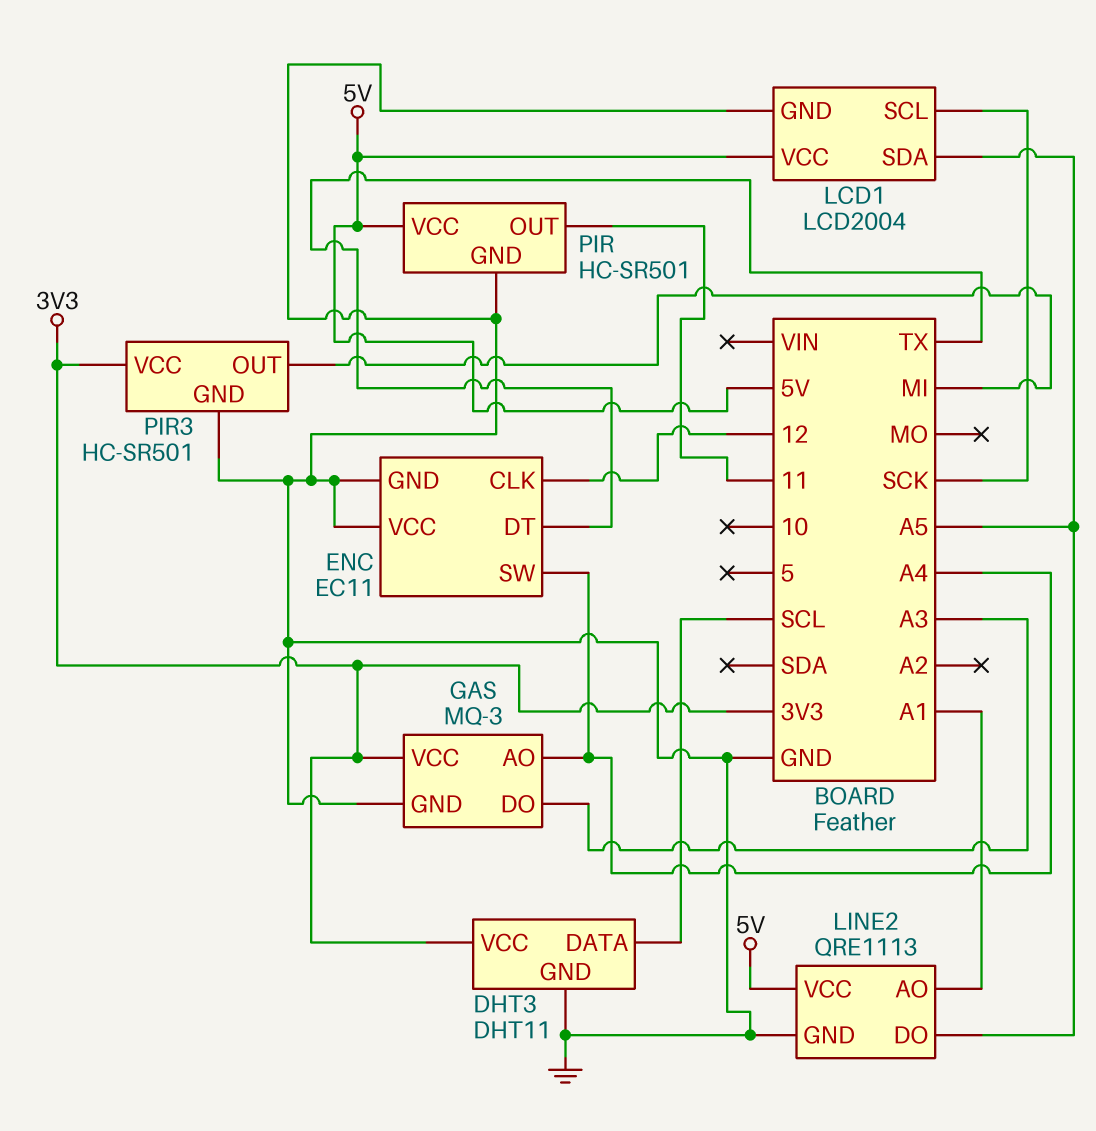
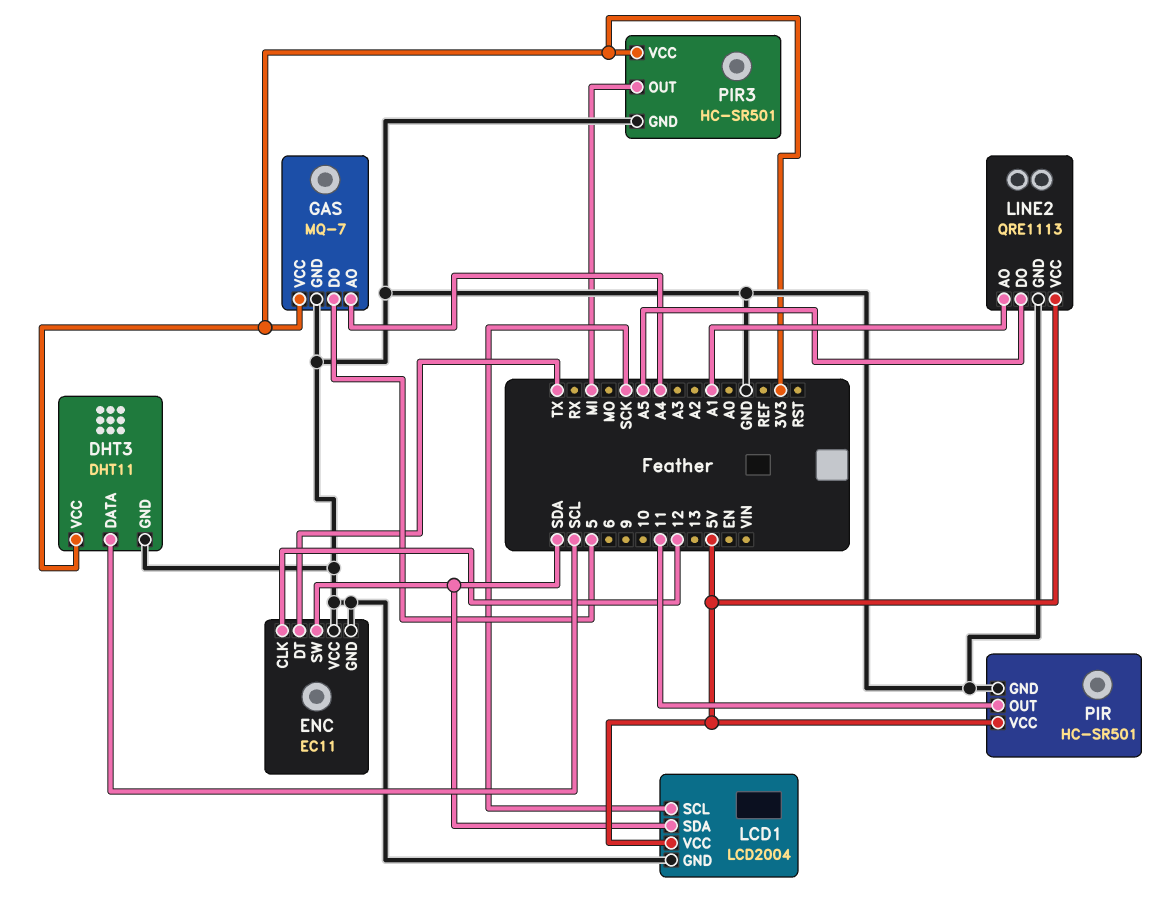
ENC pin SW: A4 -> SDA
GAS: MQ-3 -> MQ-7
GAS pin DO: A3 -> 5
LCD1 pin SDA: A5 -> SDA

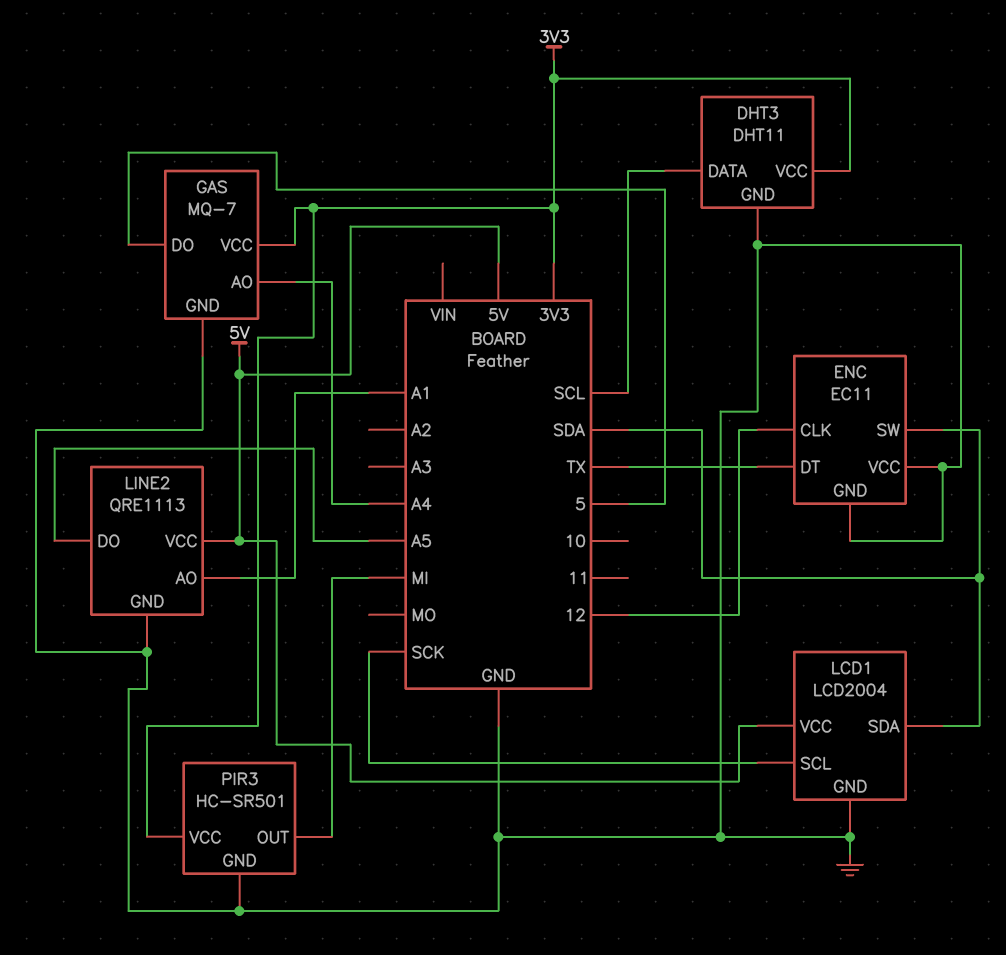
PIR: HC-SR501 -> none
PIR pin GND: GND -> none
PIR pin OUT: 11 -> none
PIR pin VCC: 5V -> none

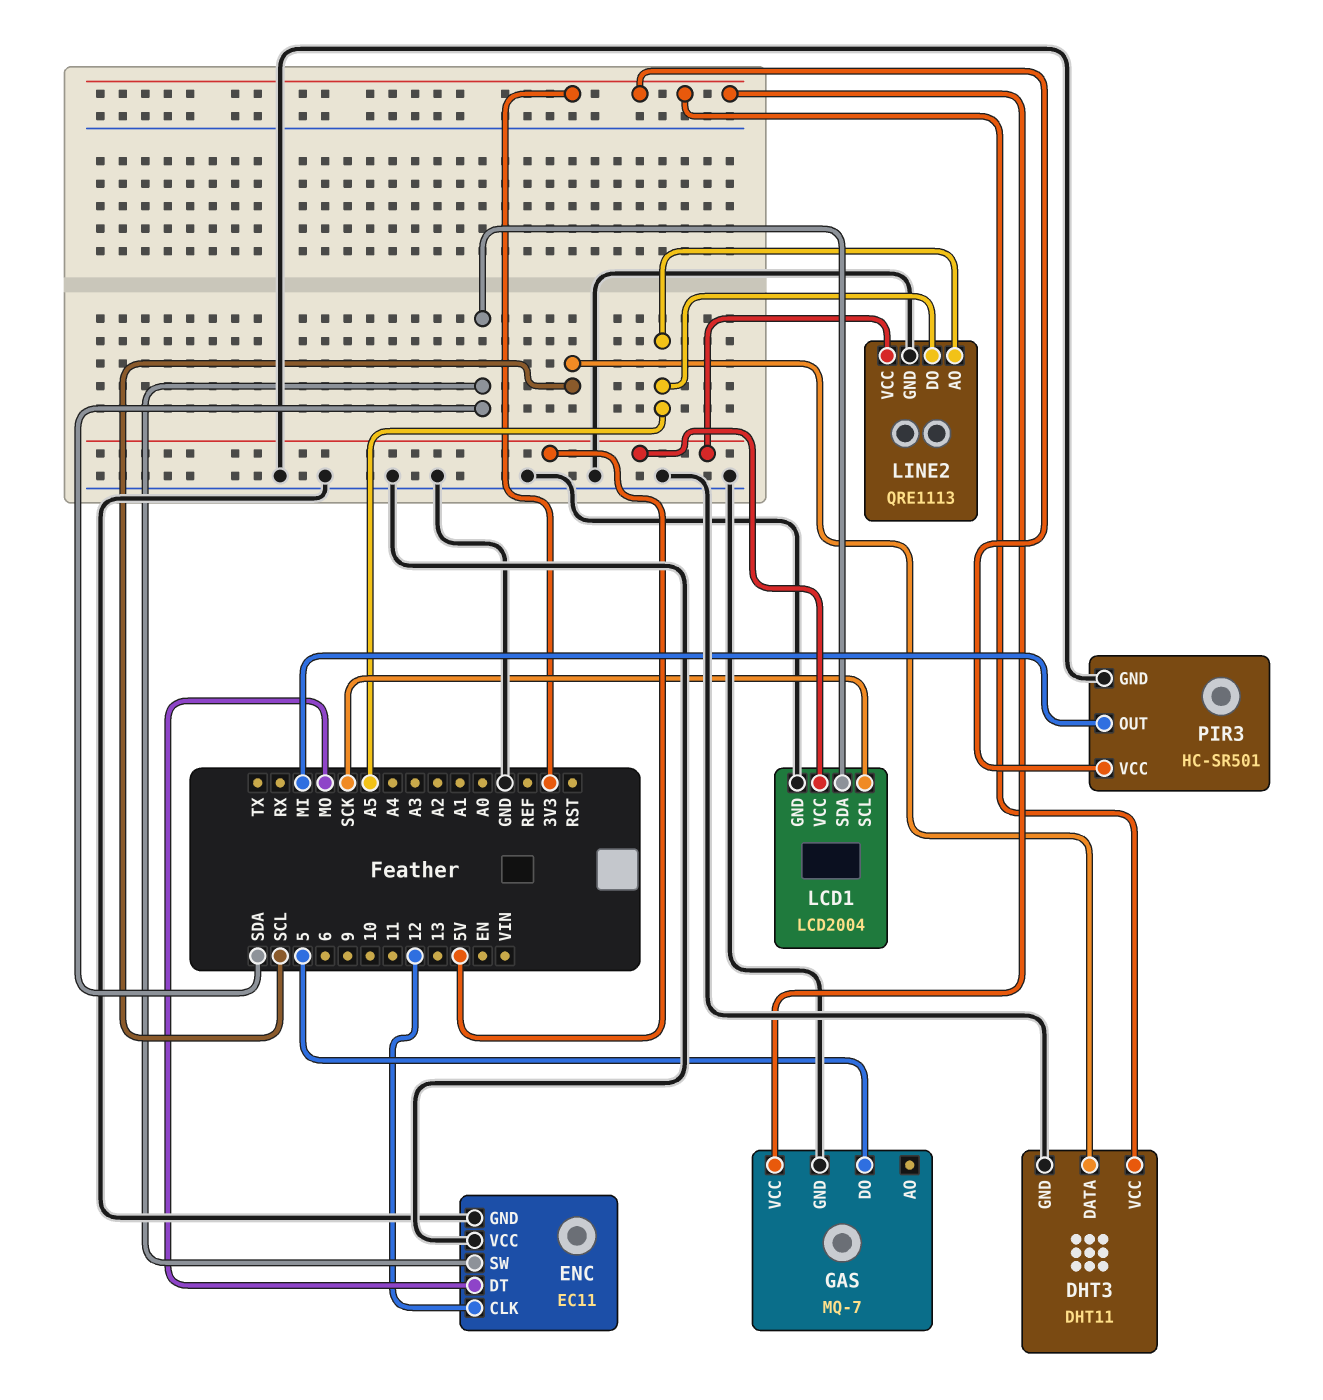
ENC pin DT: TX -> MO
GAS pin AO: A4 -> none
LINE2 pin AO: A1 -> A5

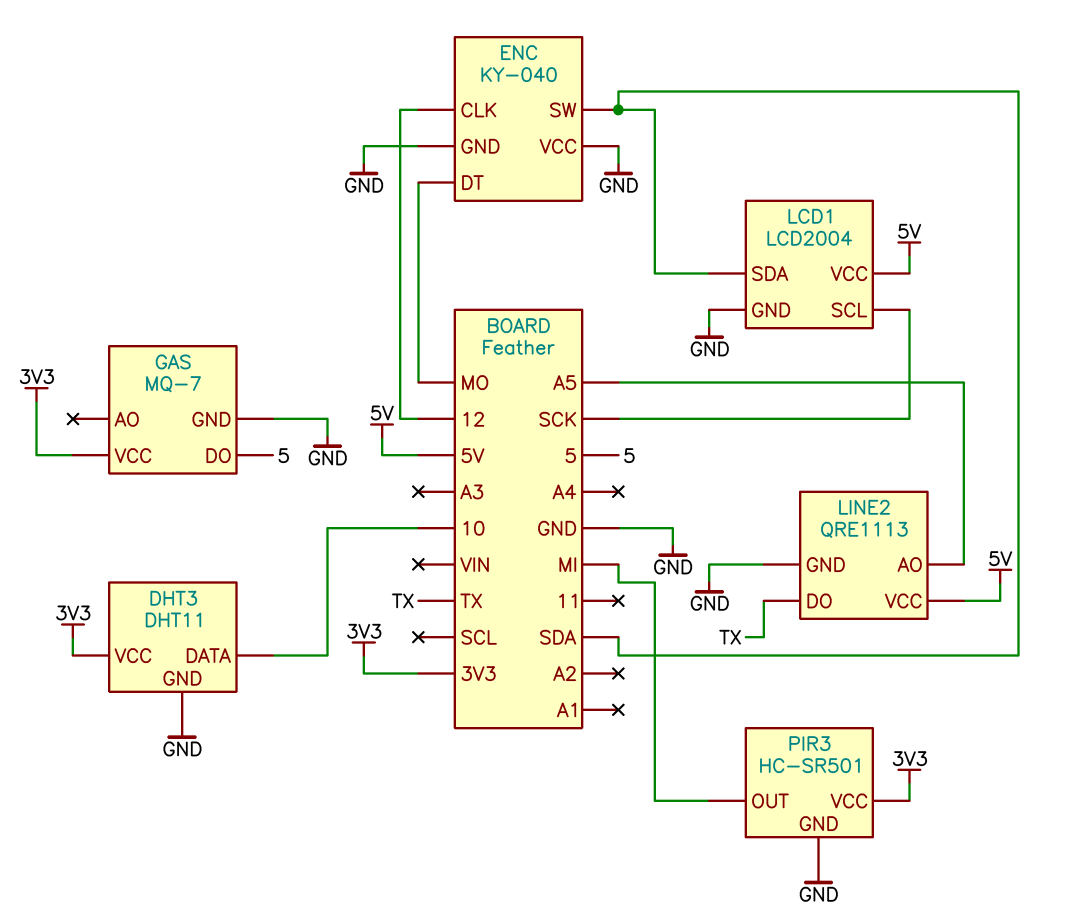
DHT3 pin DATA: SCL -> 10
ENC: EC11 -> KY-040
LINE2 pin DO: A5 -> TX

